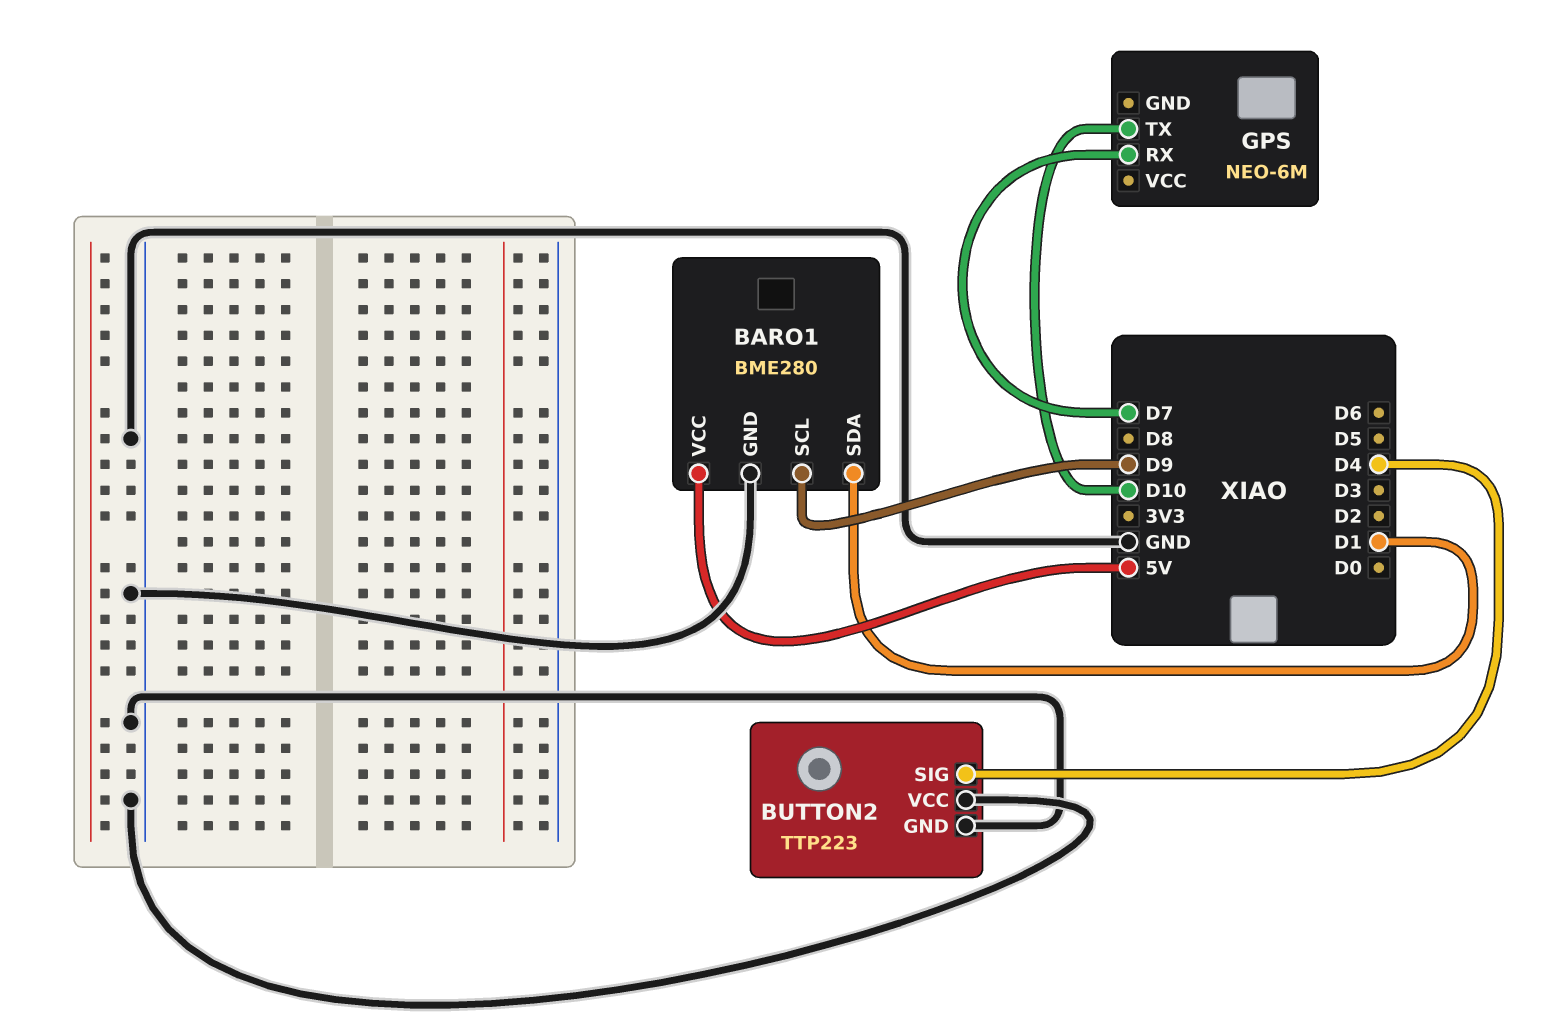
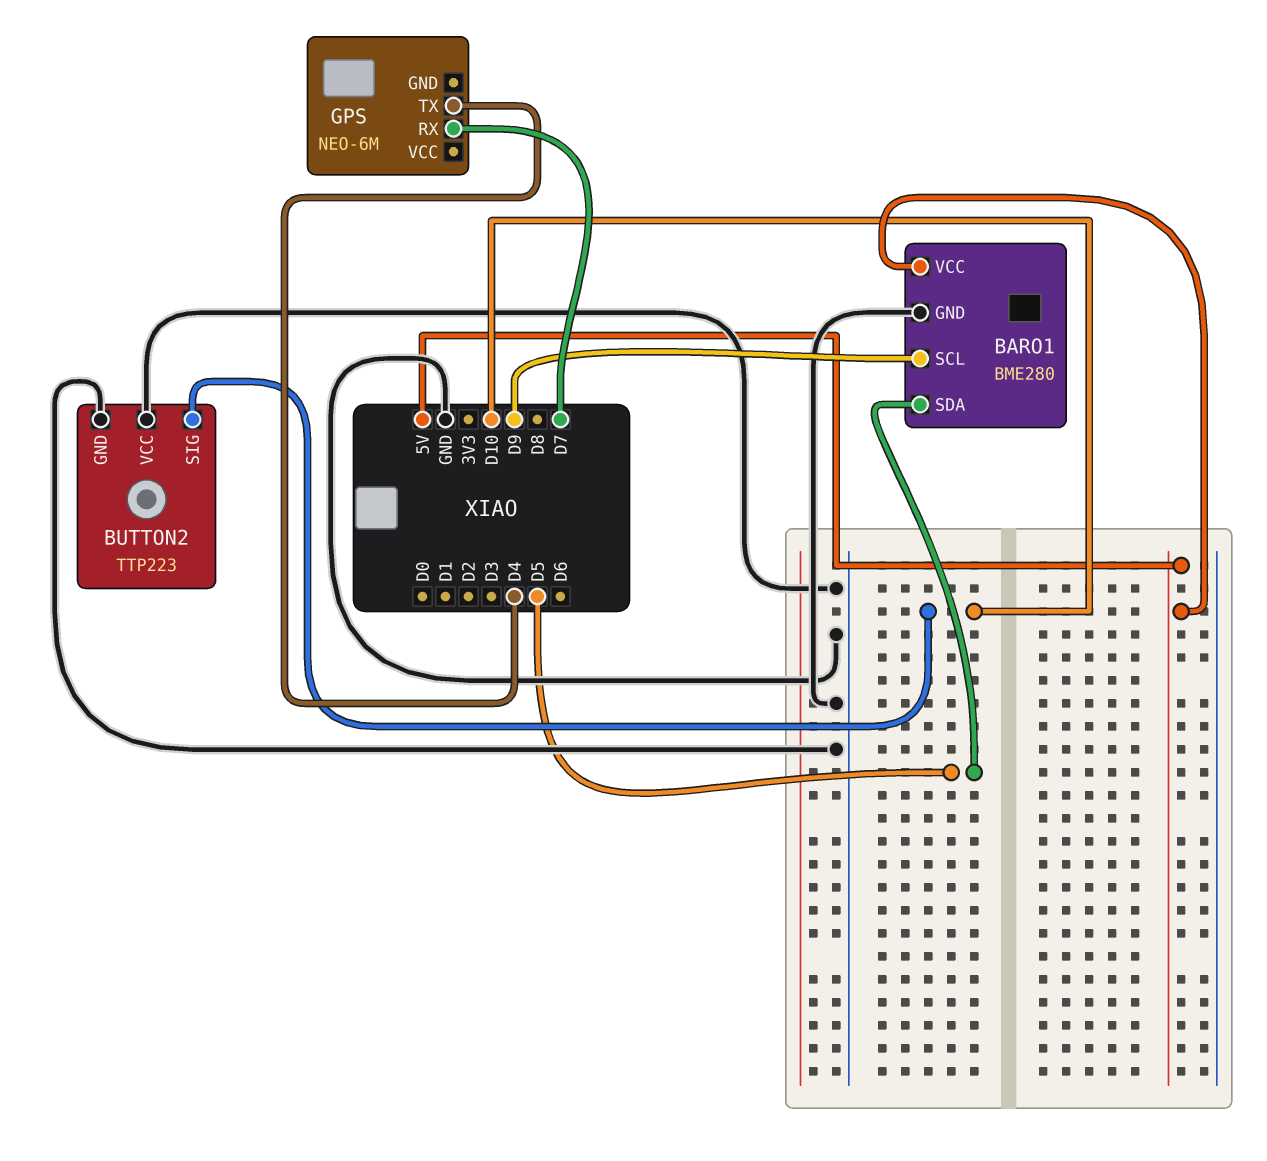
BARO1 pin SDA: D1 -> D5
BUTTON2 pin SIG: D4 -> D10
GPS pin TX: D10 -> D4

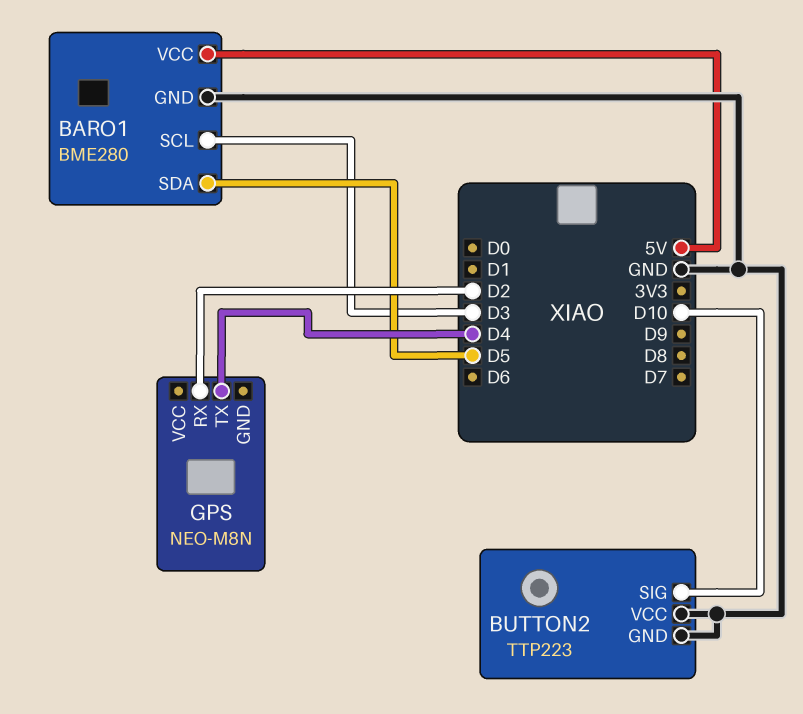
BARO1 pin SCL: D9 -> D3
GPS: NEO-6M -> NEO-M8N
GPS pin RX: D7 -> D2

